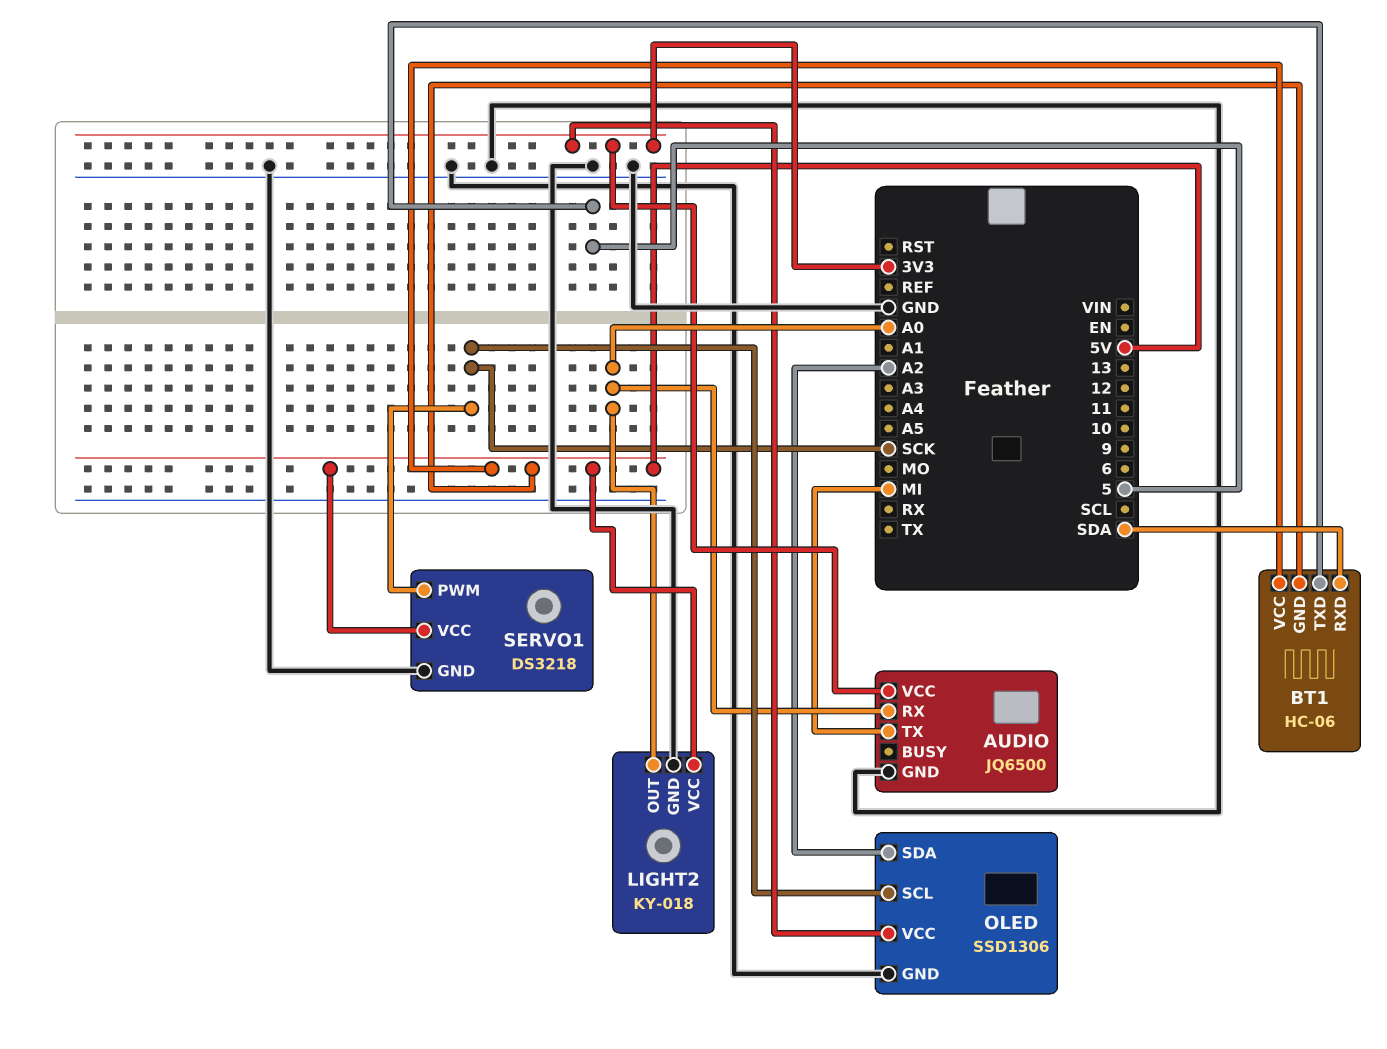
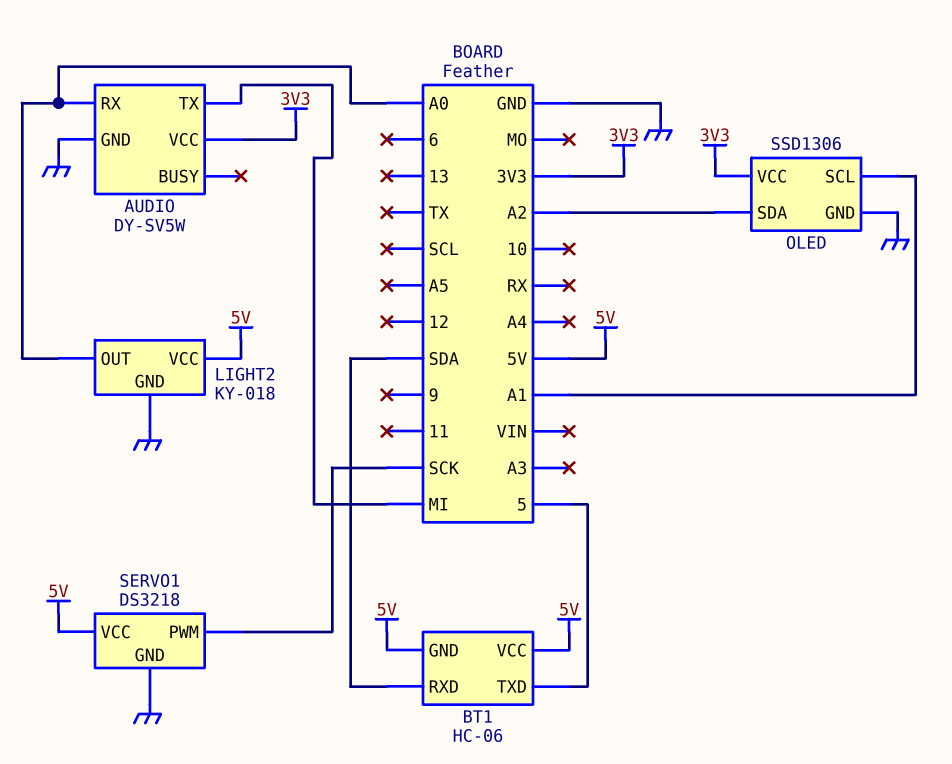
AUDIO: JQ6500 -> DY-SV5W
OLED pin SCL: SCK -> A1

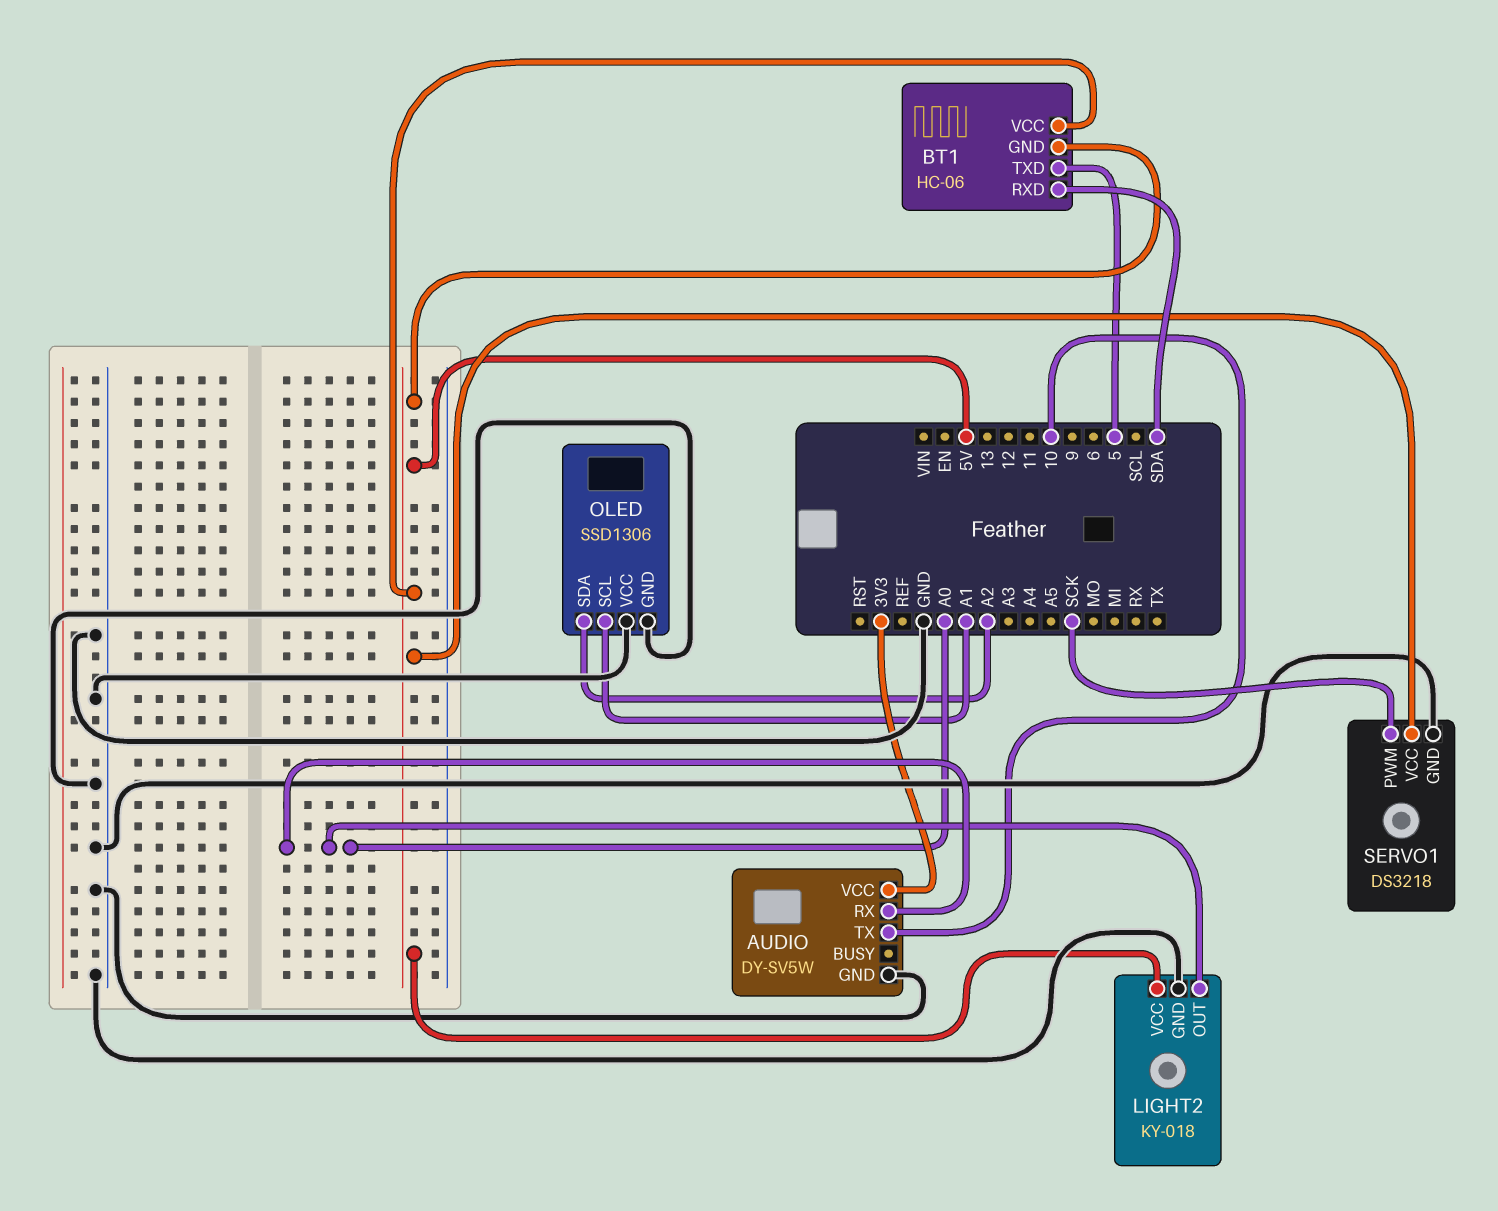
AUDIO pin TX: MI -> 10
OLED pin VCC: 3V3 -> GND

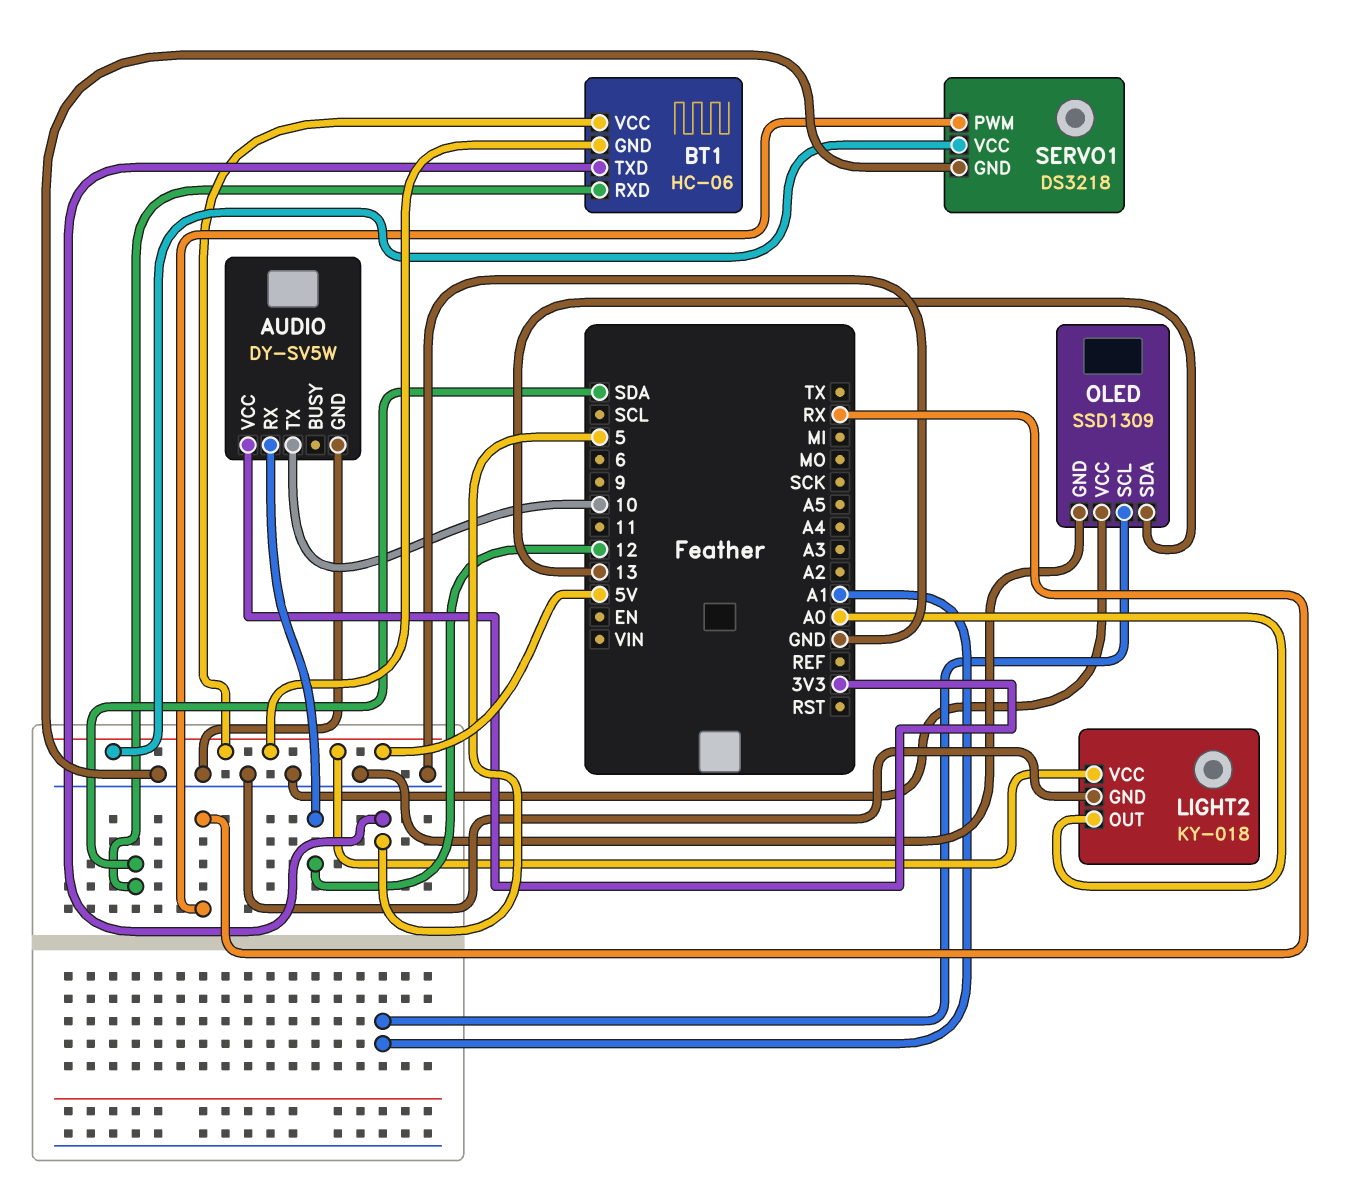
AUDIO pin RX: A0 -> 12
OLED: SSD1306 -> SSD1309
OLED pin SDA: A2 -> 13
SERVO1 pin PWM: SCK -> RX

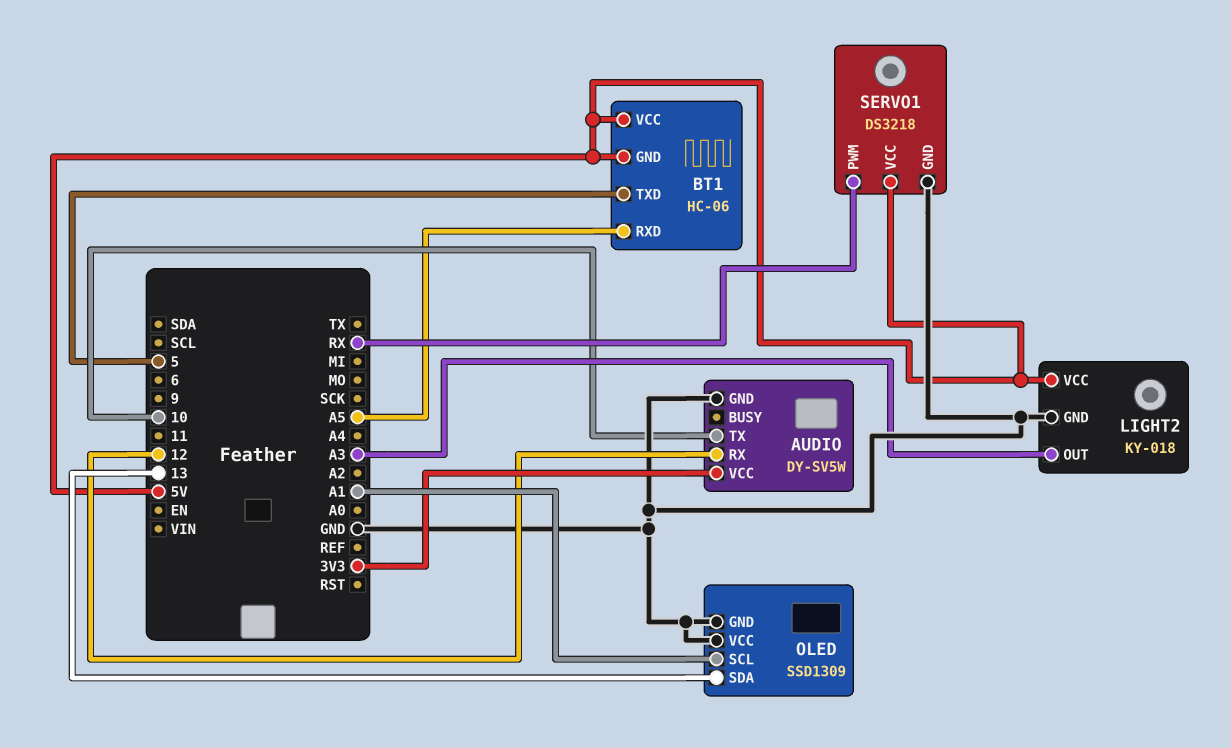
BT1 pin RXD: SDA -> A5
LIGHT2 pin OUT: A0 -> A3

